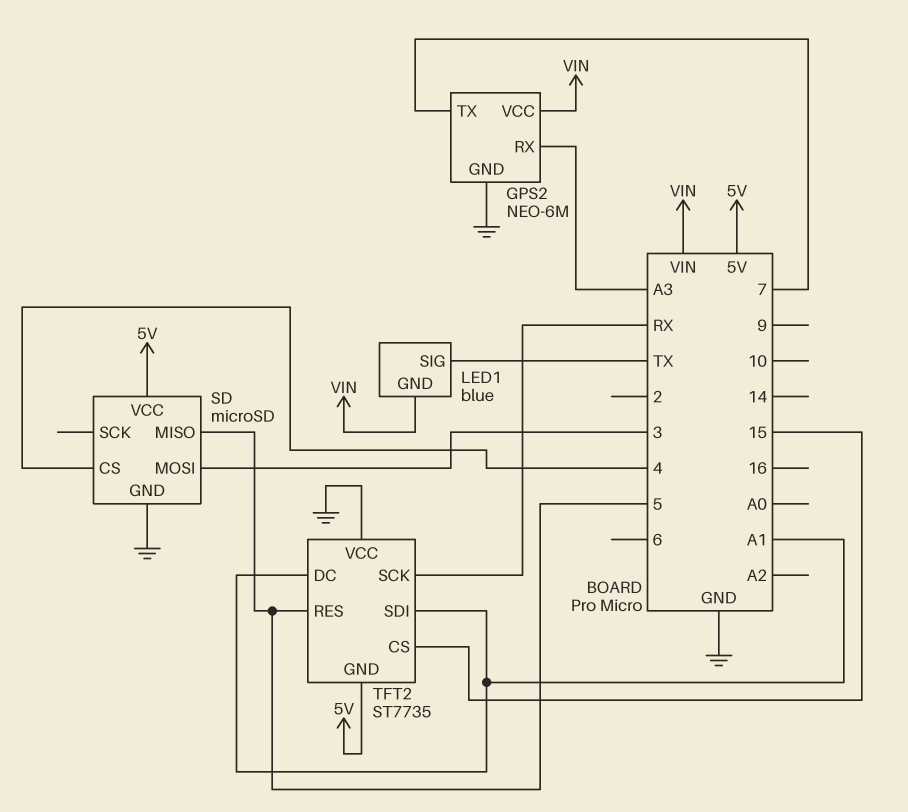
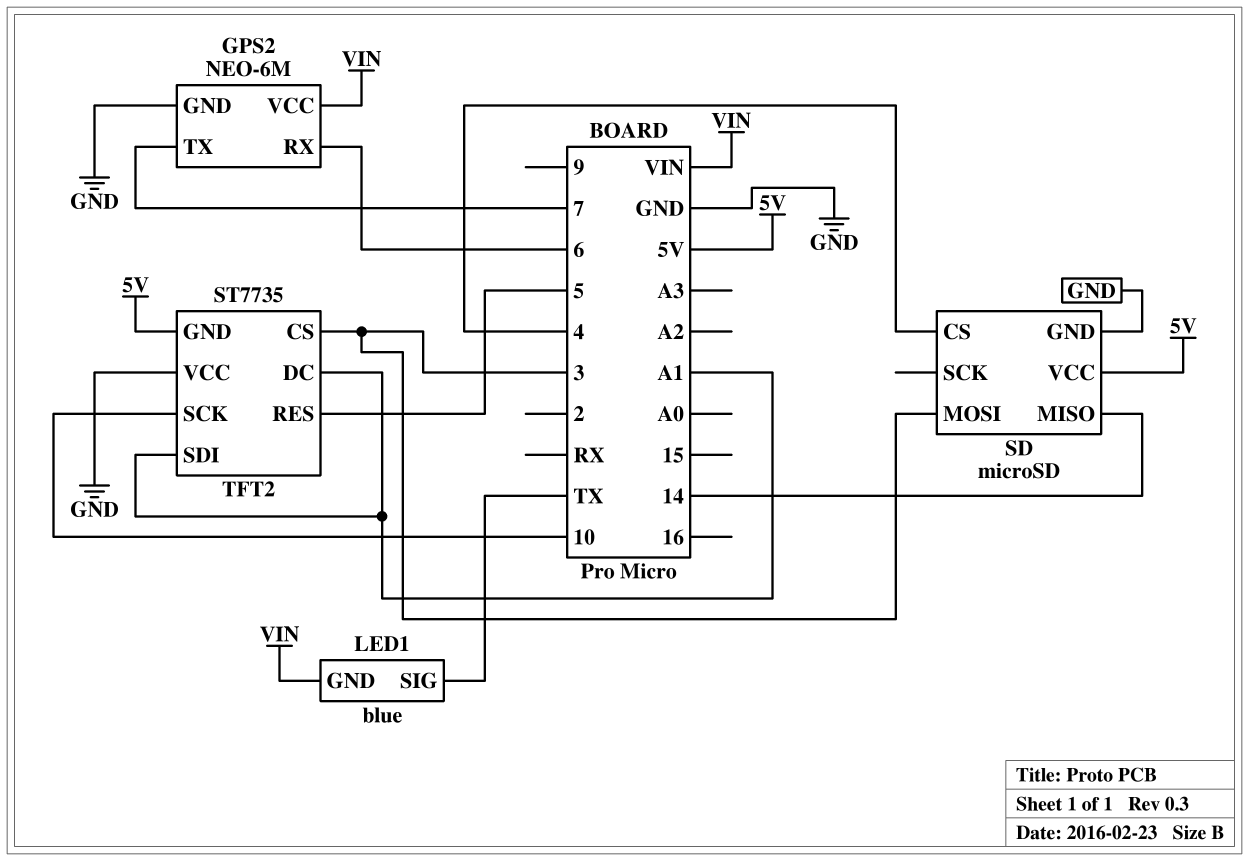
GPS2 pin RX: A3 -> 6
SD pin MISO: 5 -> 14
TFT2 pin CS: 15 -> 3
TFT2 pin SCK: RX -> 10

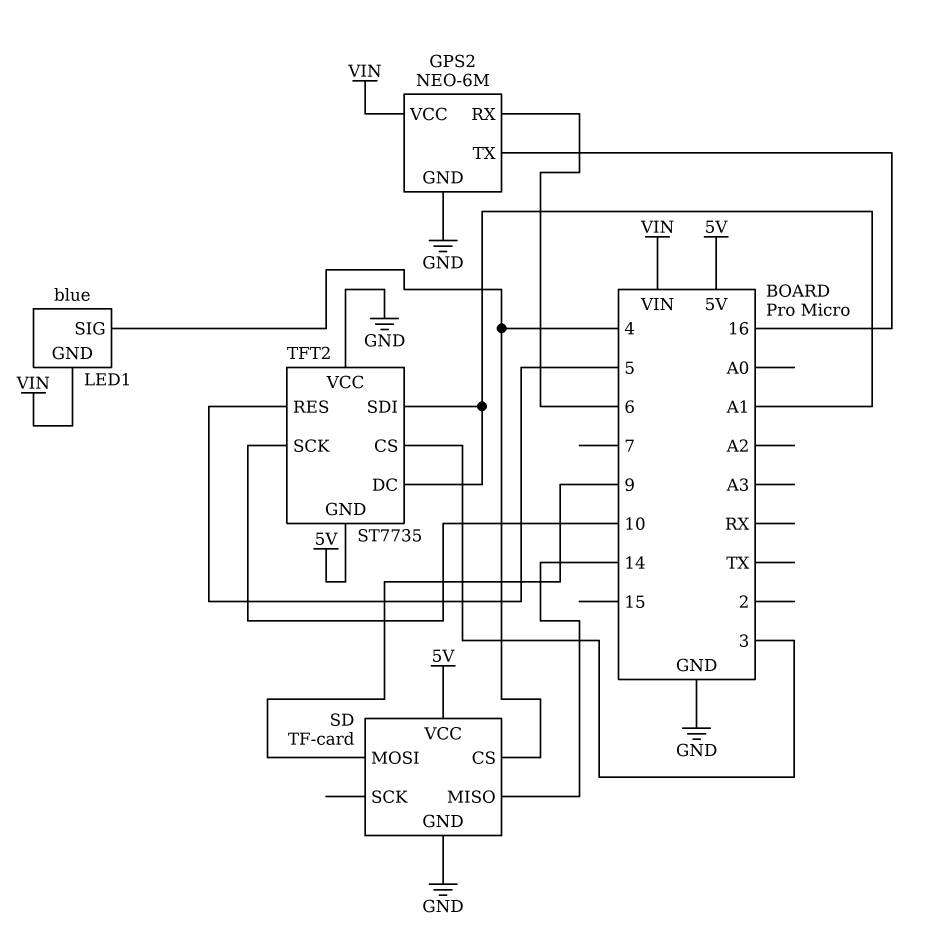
GPS2 pin TX: 7 -> 16
LED1 pin SIG: TX -> 4
SD: microSD -> TF-card
SD pin MOSI: 3 -> 9

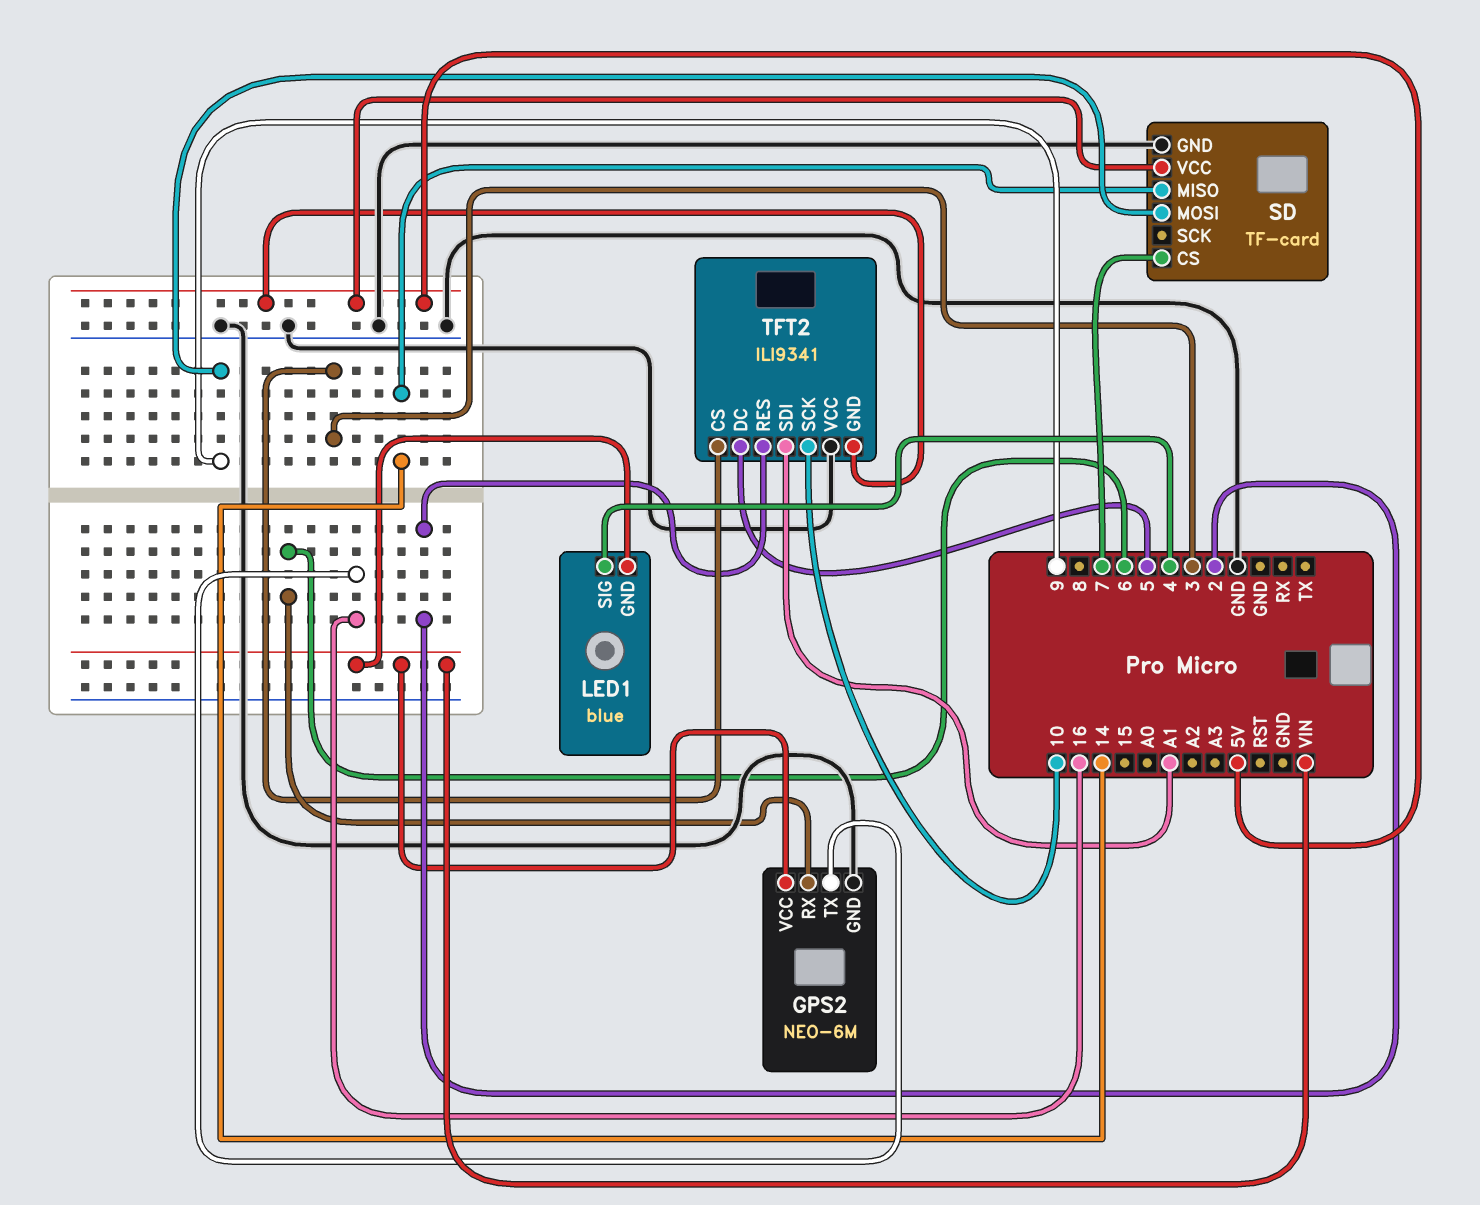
SD pin CS: 4 -> 7
TFT2: ST7735 -> ILI9341
TFT2 pin DC: A1 -> 5
TFT2 pin RES: 5 -> 2

